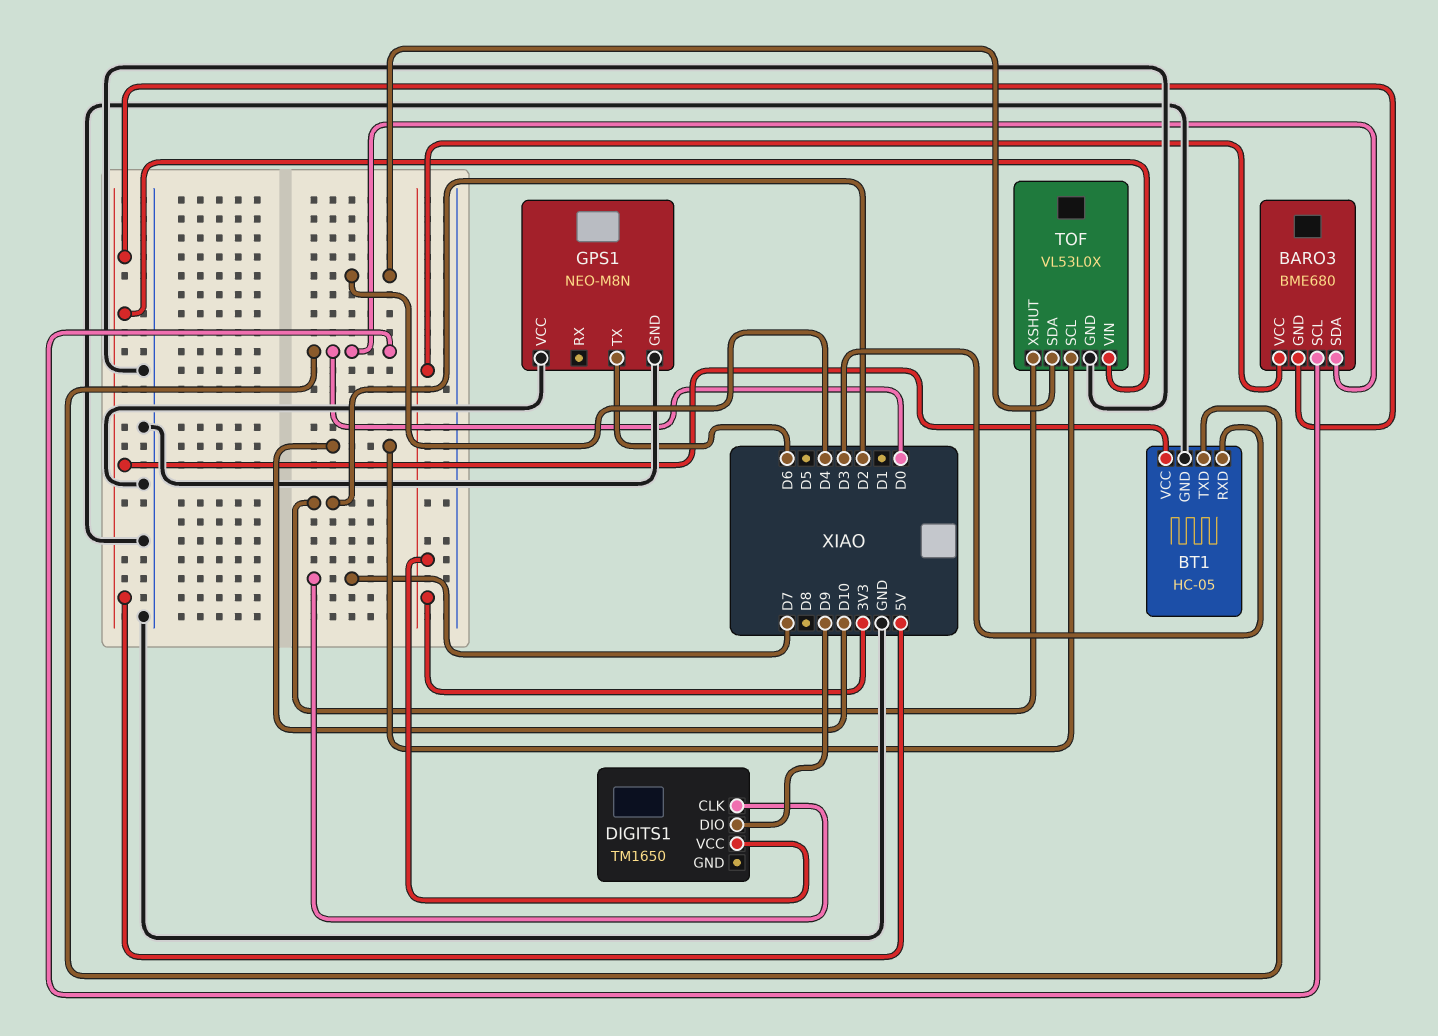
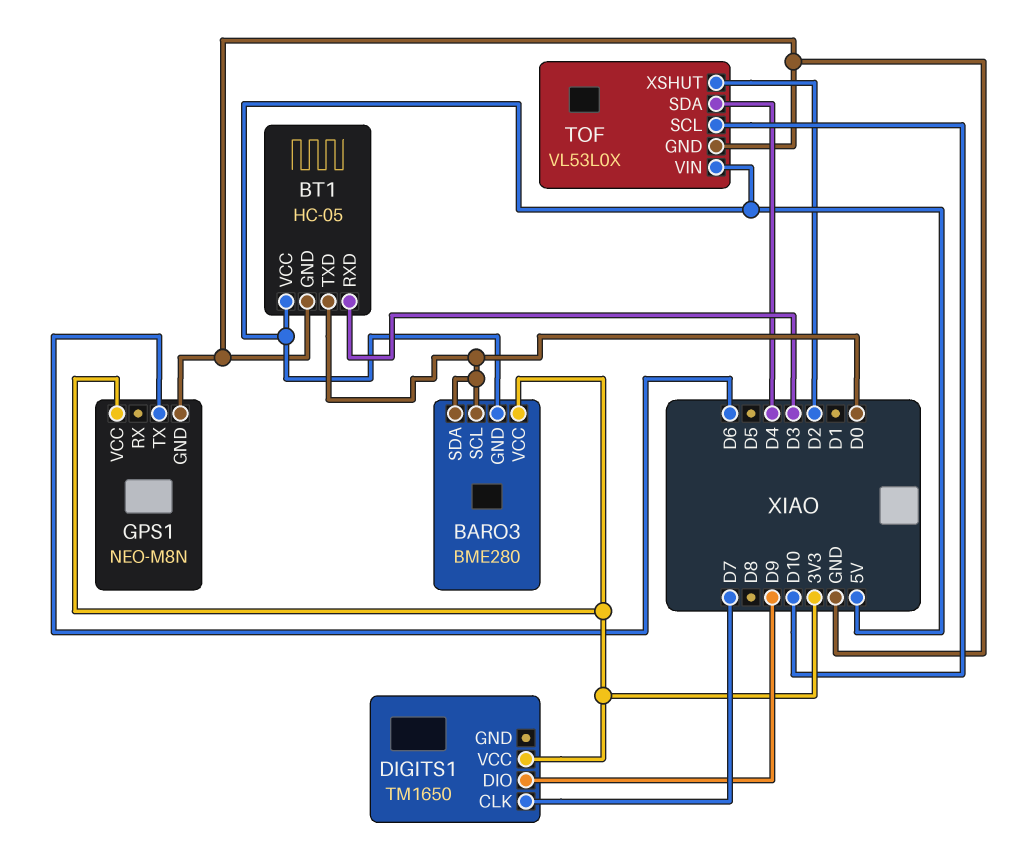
BARO3: BME680 -> BME280
GPS1 pin VCC: GND -> 3V3

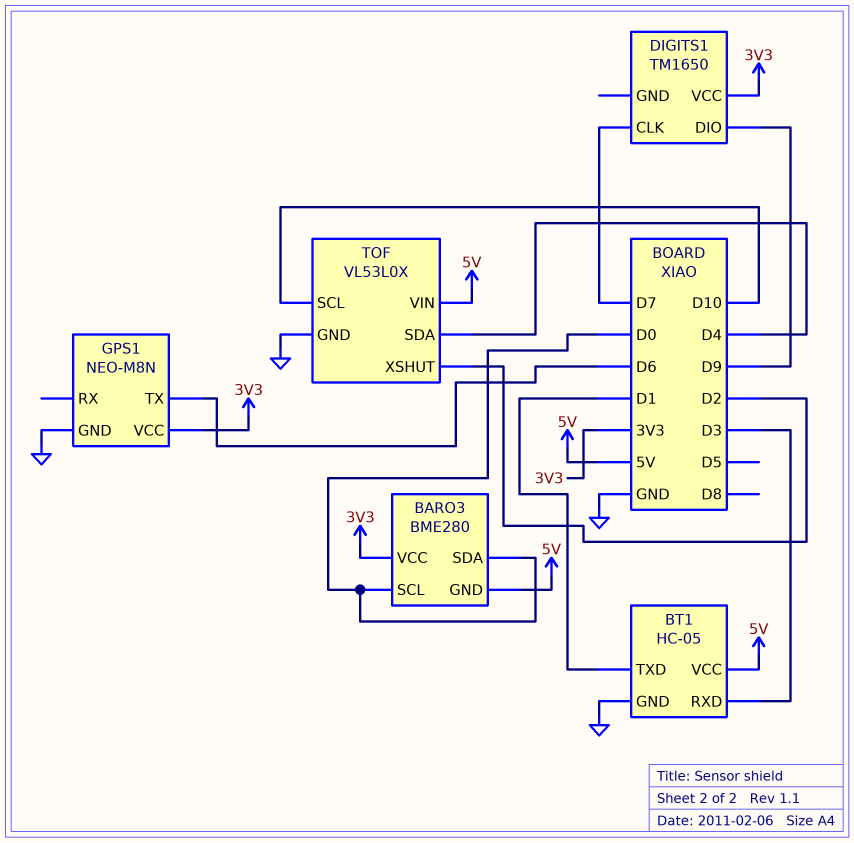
BT1 pin TXD: D0 -> D1

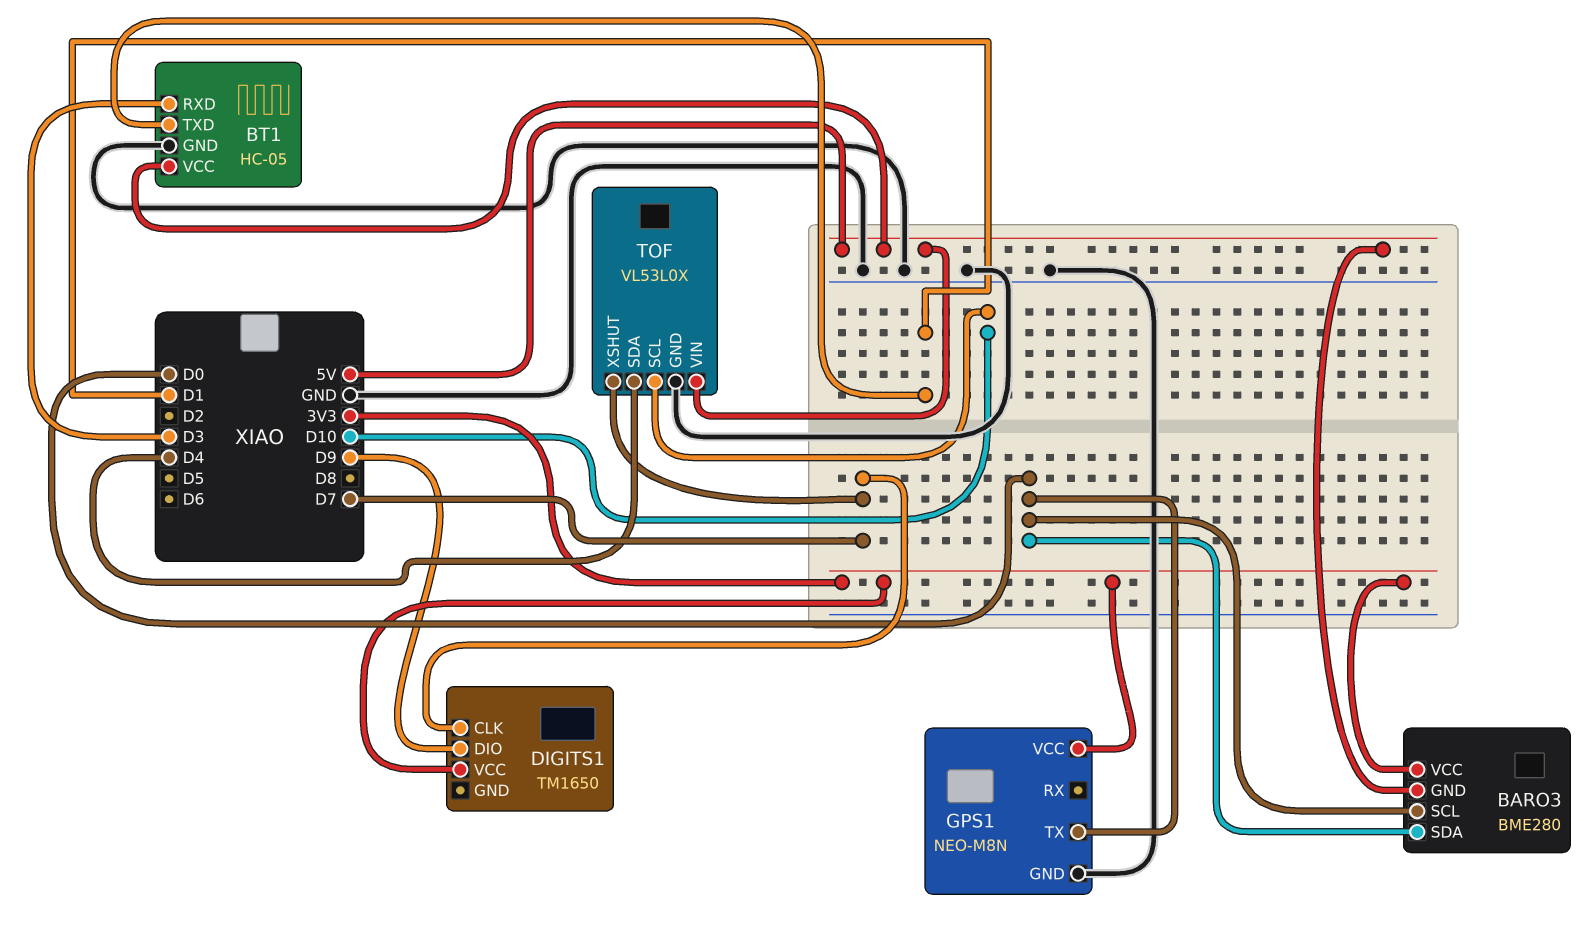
GPS1 pin TX: D6 -> D0
TOF pin XSHUT: D2 -> D7

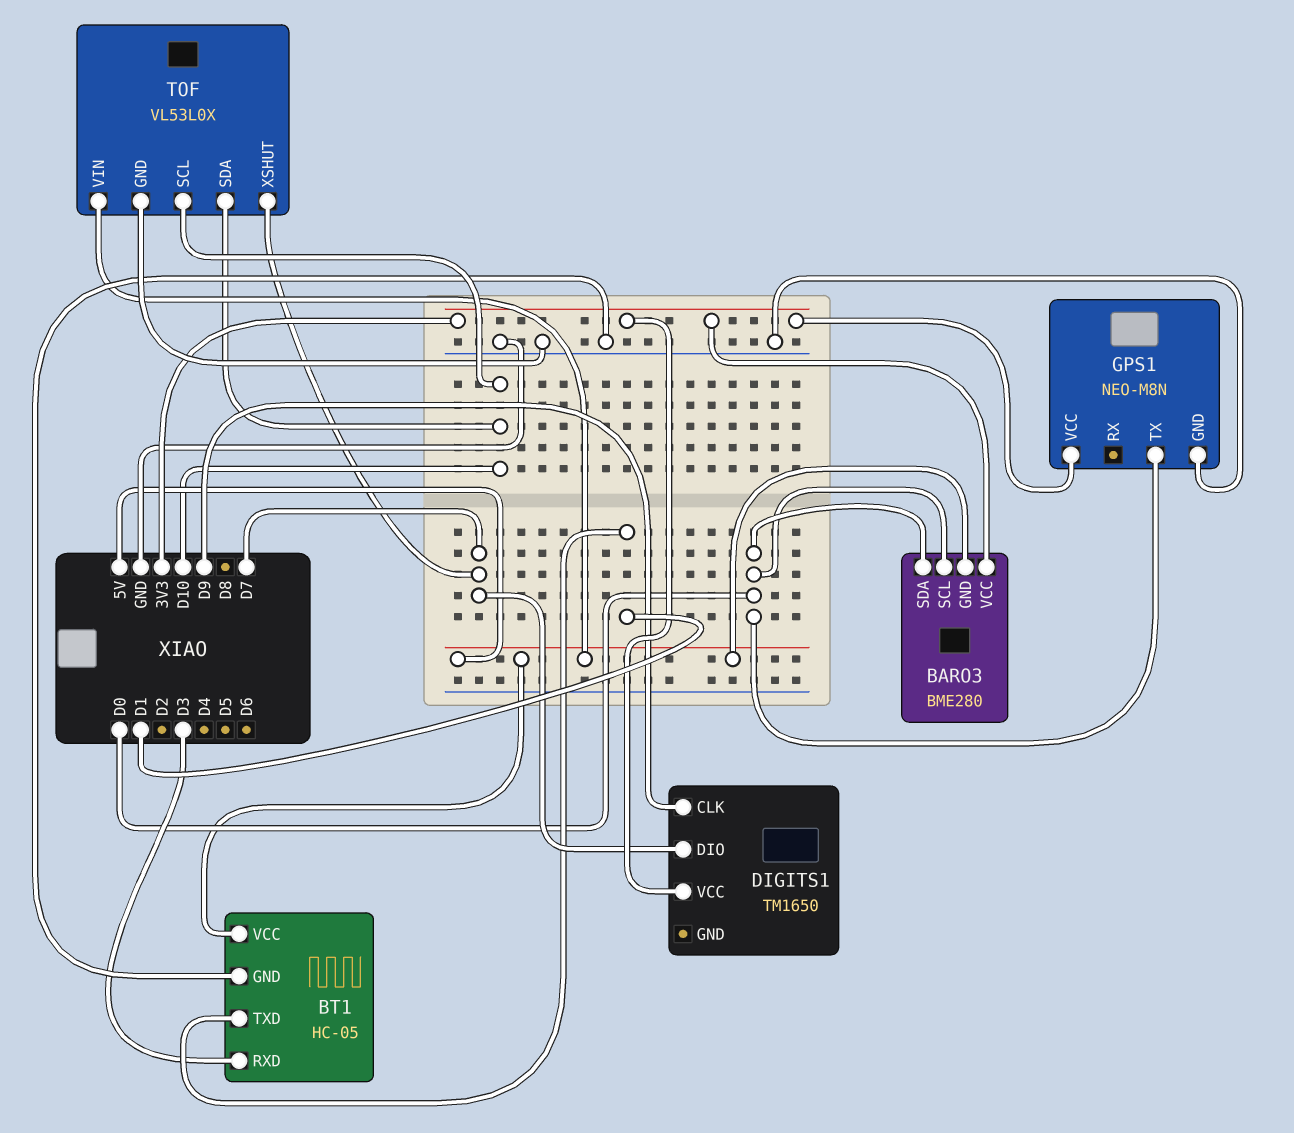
DIGITS1 pin CLK: D7 -> D9
DIGITS1 pin DIO: D9 -> D7
TOF pin SDA: D4 -> D10

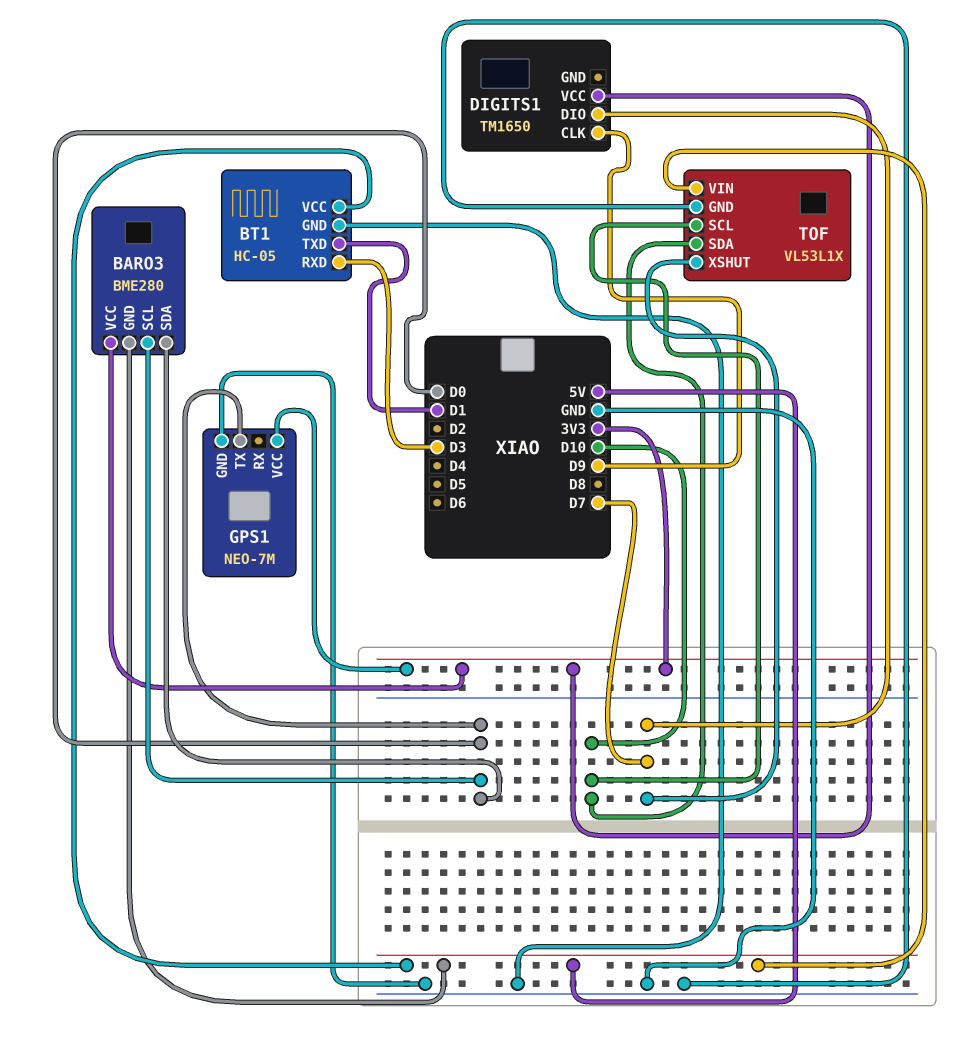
GPS1: NEO-M8N -> NEO-7M
TOF: VL53L0X -> VL53L1X

